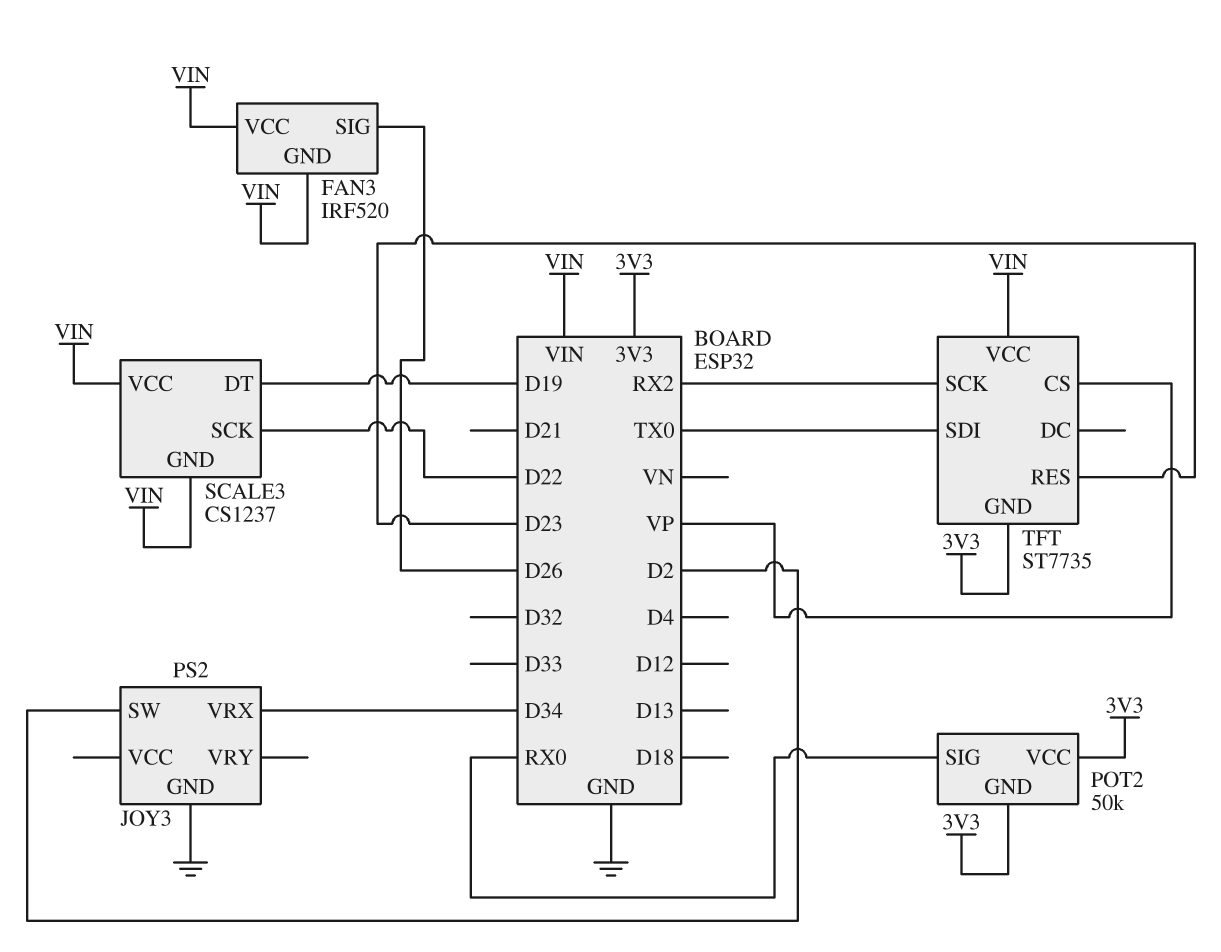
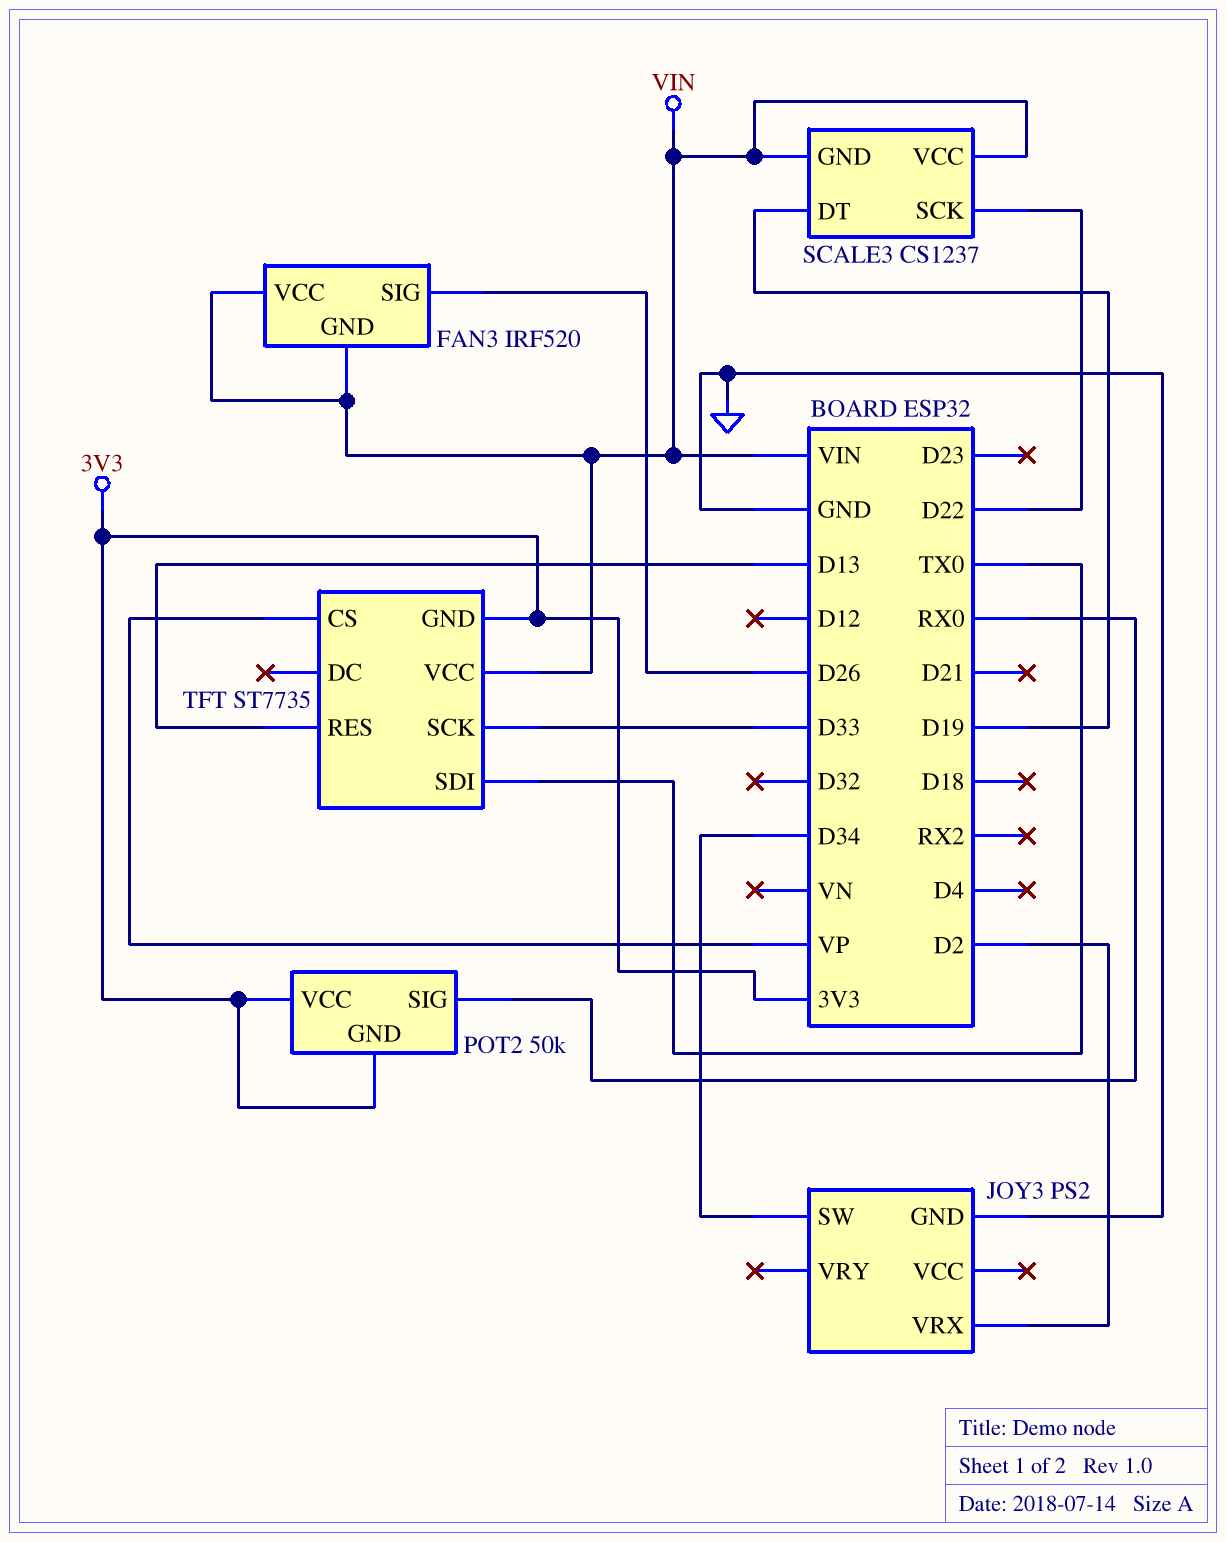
JOY3 pin SW: D2 -> D34
JOY3 pin VRX: D34 -> D2
TFT pin RES: D23 -> D13
TFT pin SCK: RX2 -> D33

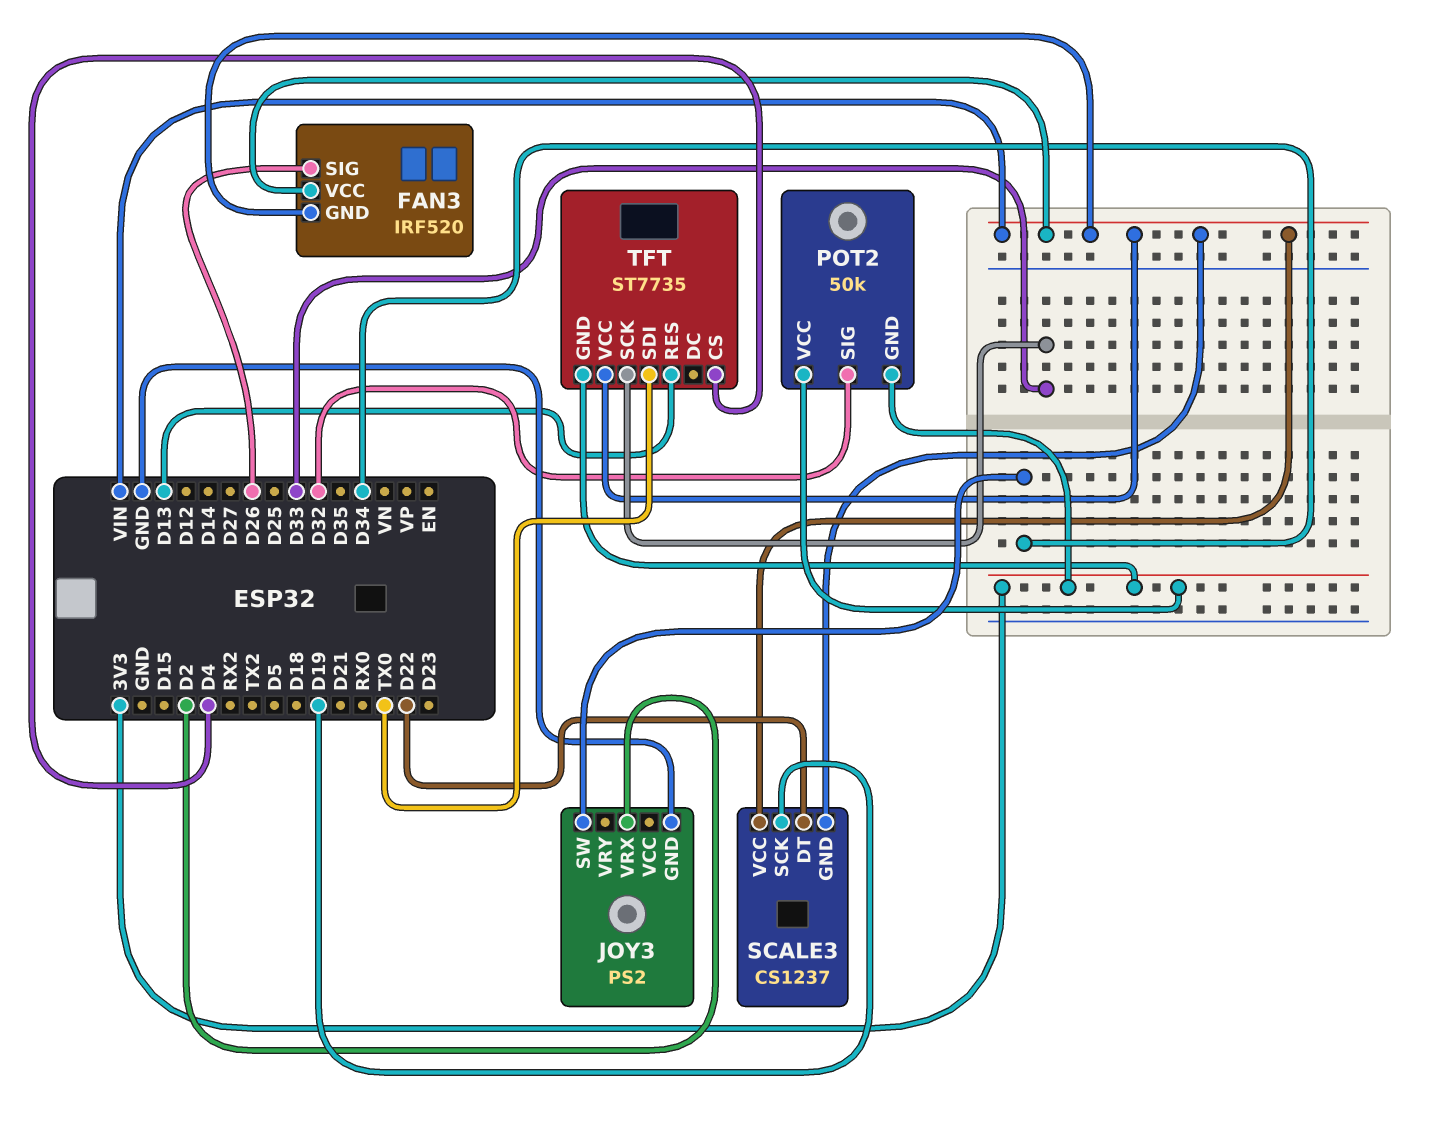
POT2 pin SIG: RX0 -> D32
SCALE3 pin DT: D19 -> D22
SCALE3 pin SCK: D22 -> D19
TFT pin CS: VP -> D4

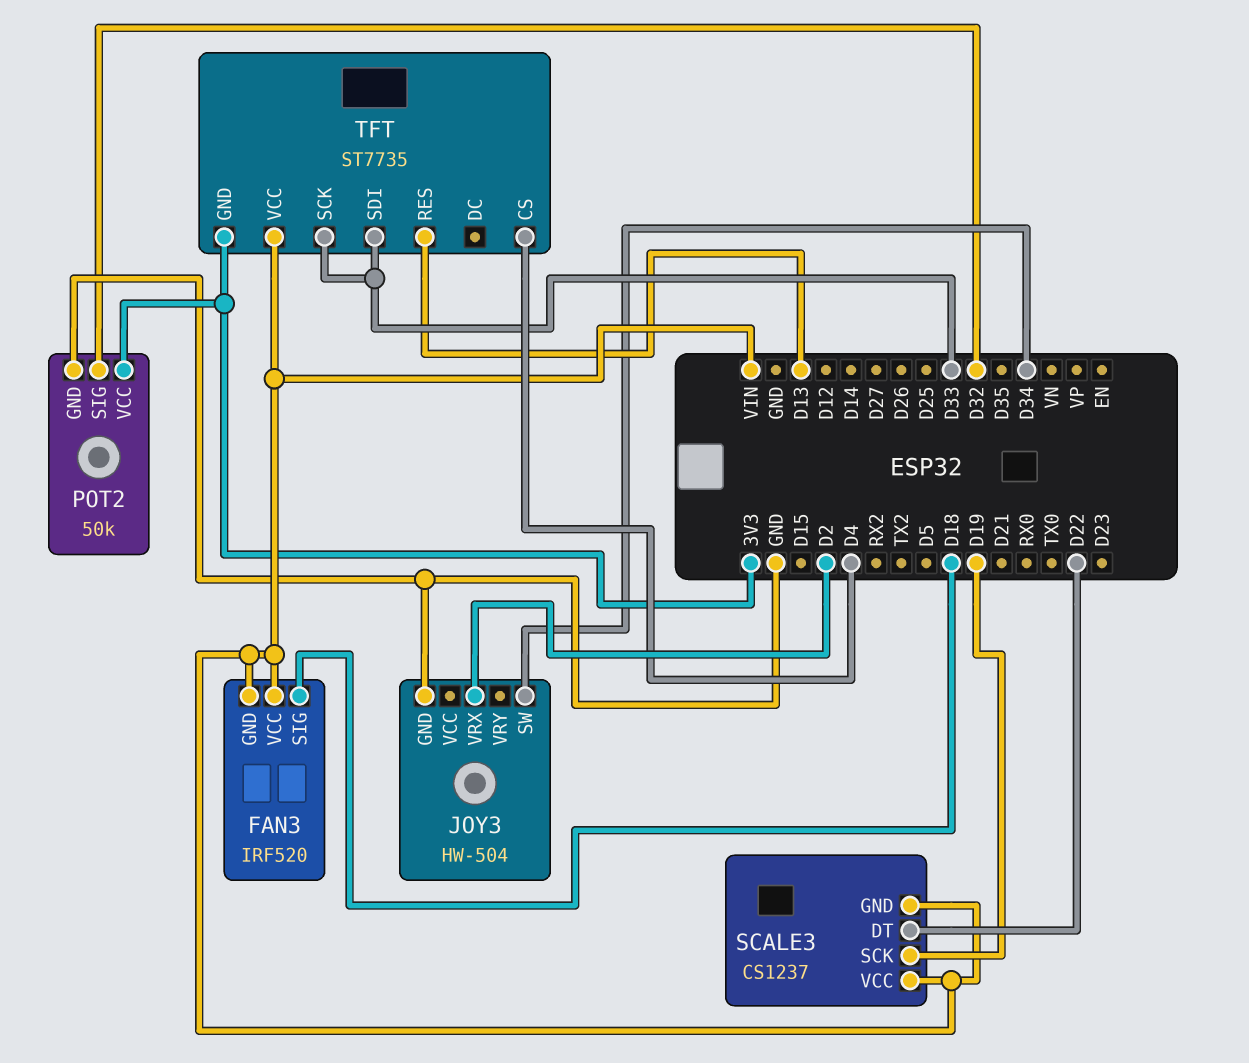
FAN3 pin SIG: D26 -> D18
JOY3: PS2 -> HW-504
POT2 pin GND: 3V3 -> GND
TFT pin SDI: TX0 -> D33

